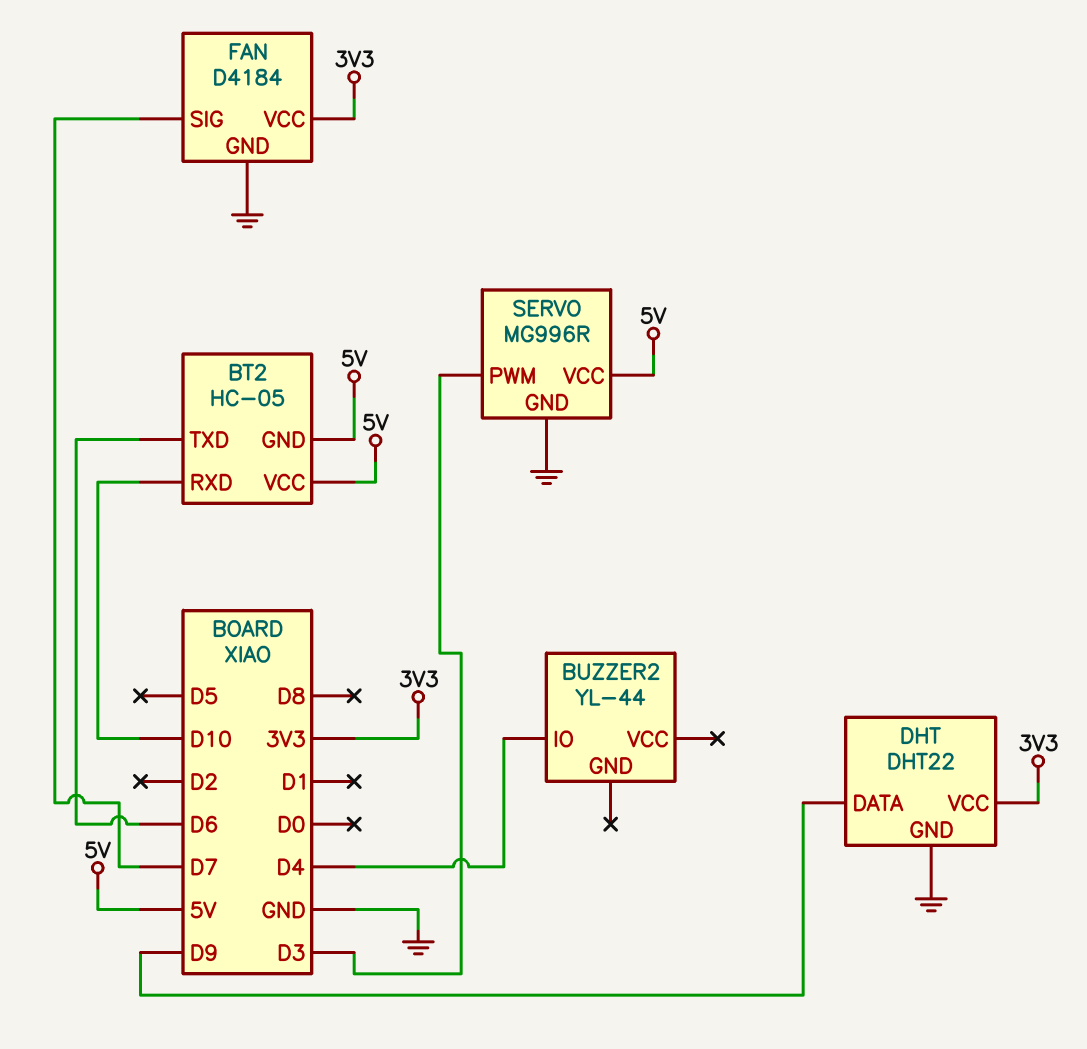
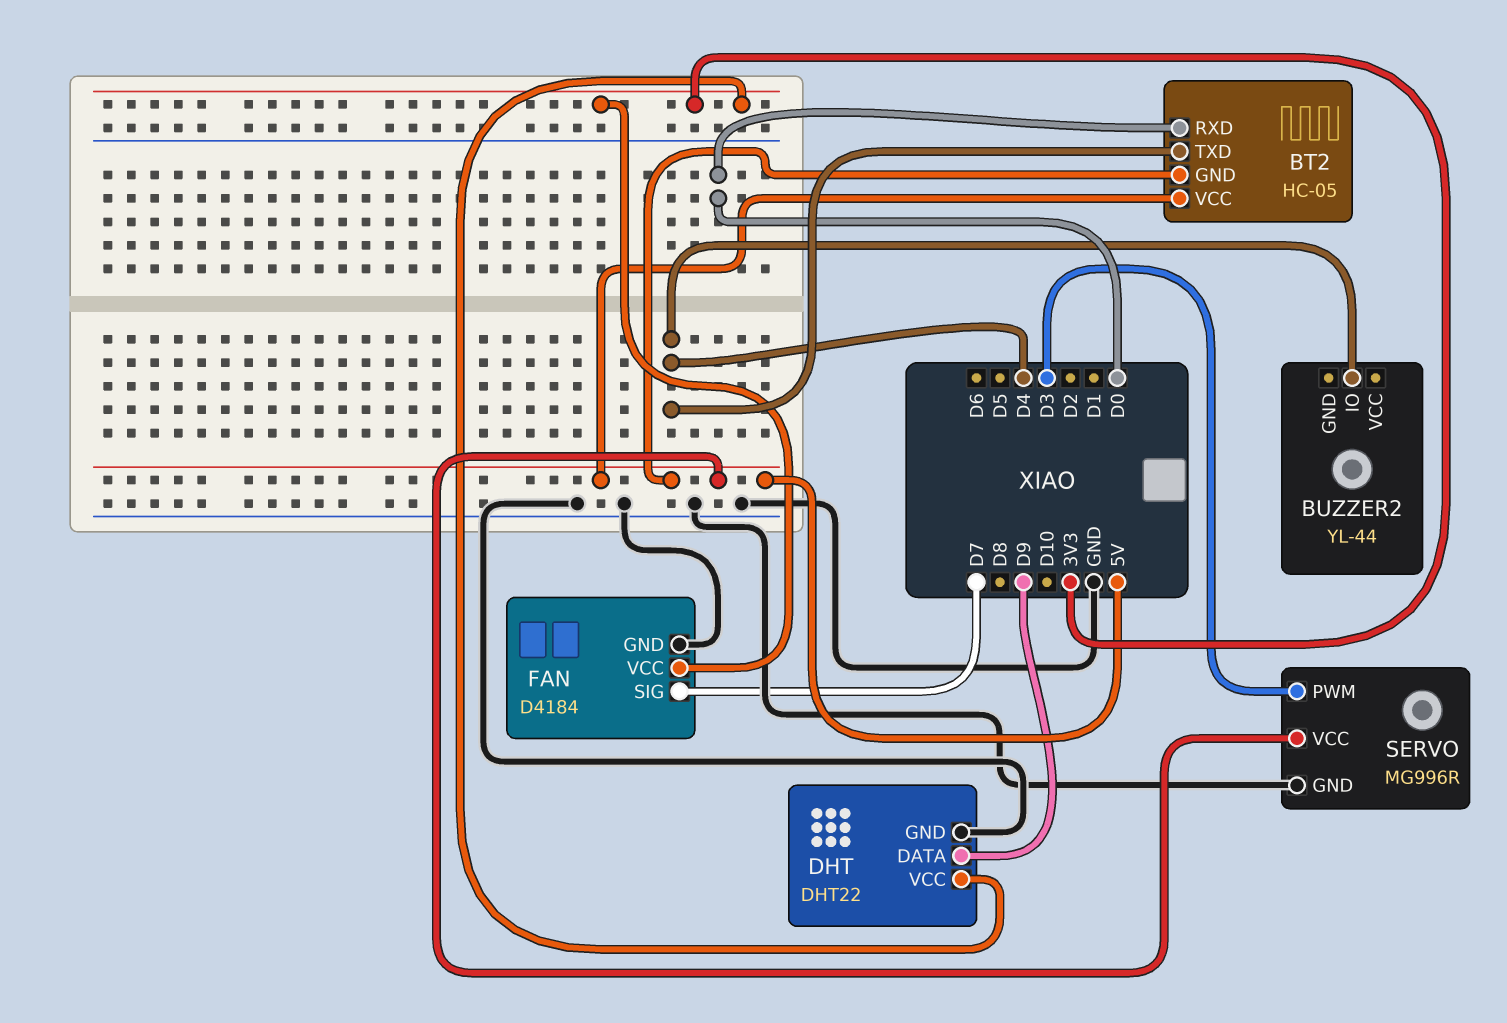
BT2 pin RXD: D10 -> D0
BT2 pin TXD: D6 -> D4

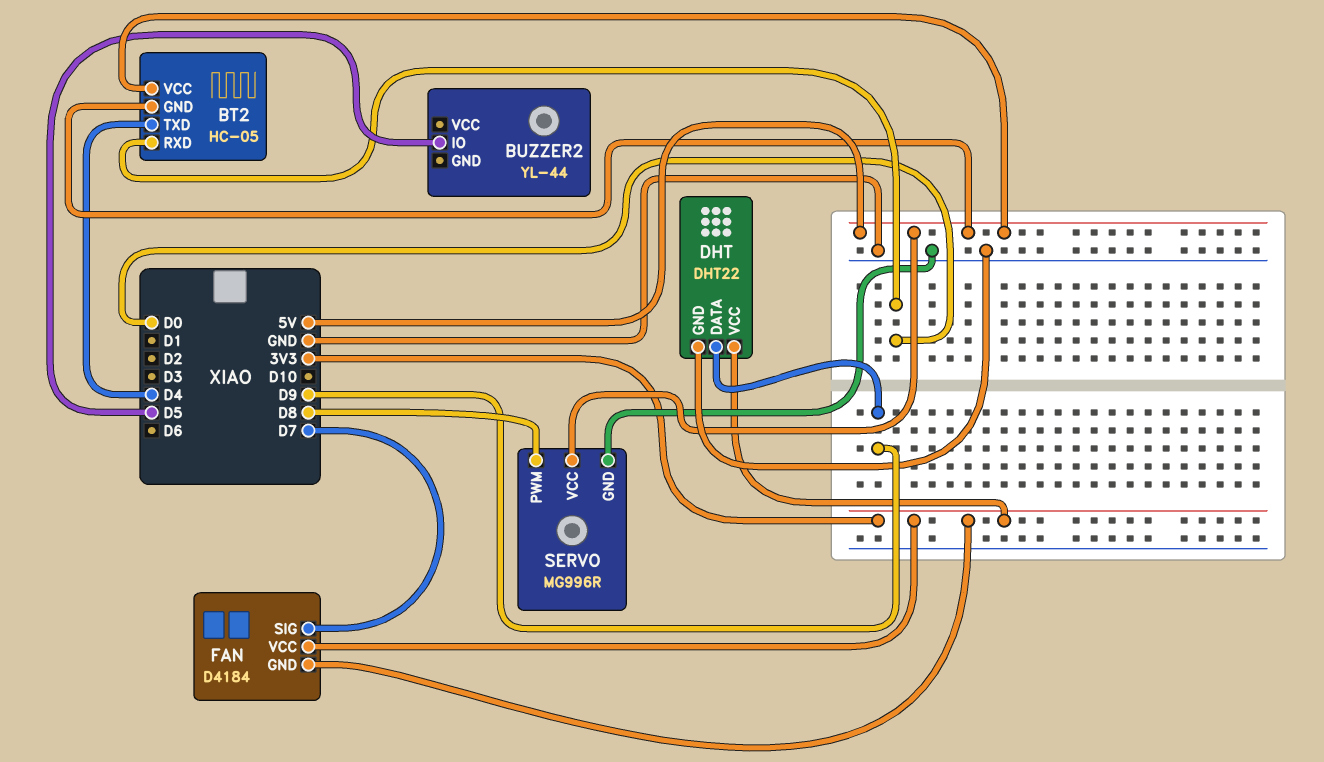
BUZZER2 pin IO: D4 -> D5
FAN pin GND: GND -> 3V3
SERVO pin PWM: D3 -> D8

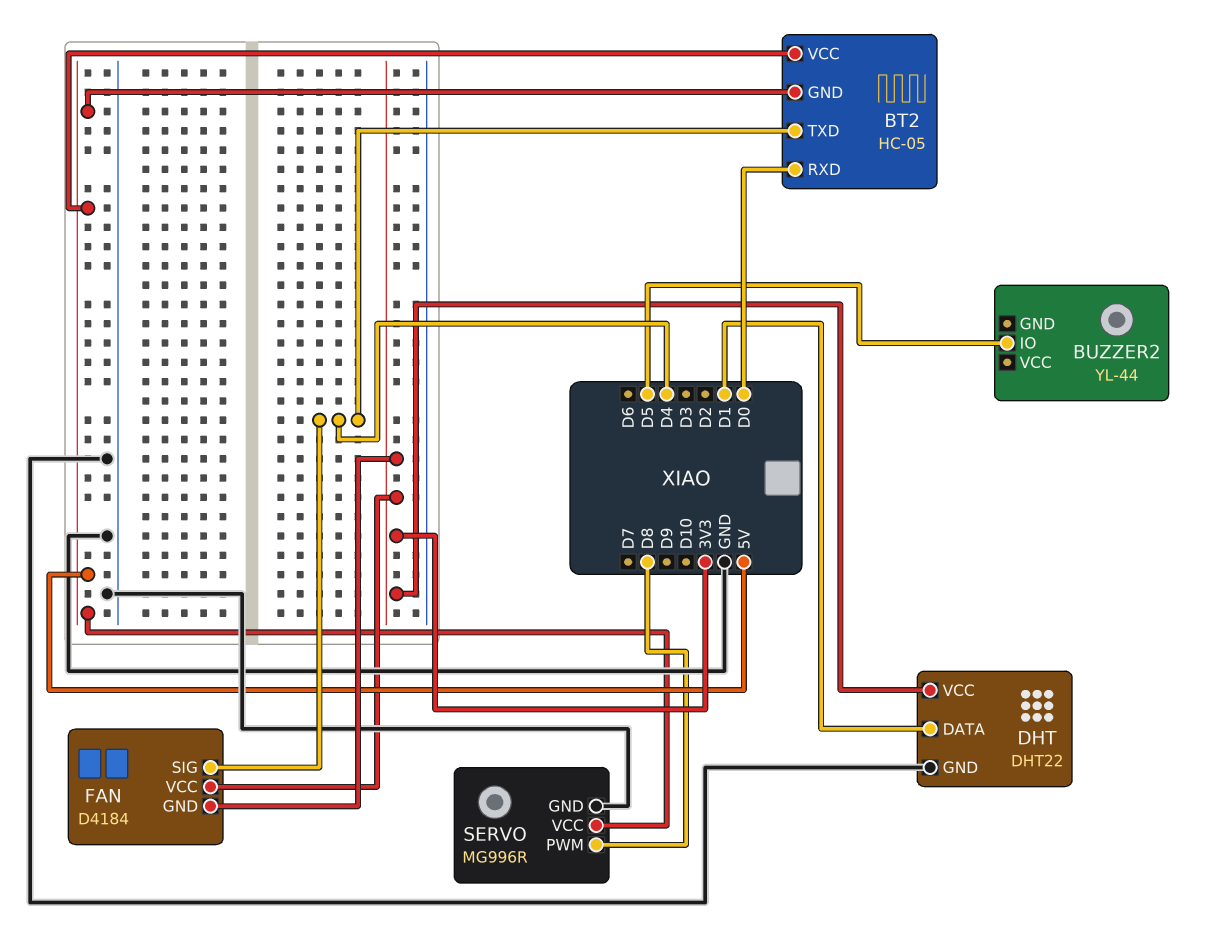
DHT pin DATA: D9 -> D1
FAN pin SIG: D7 -> D4

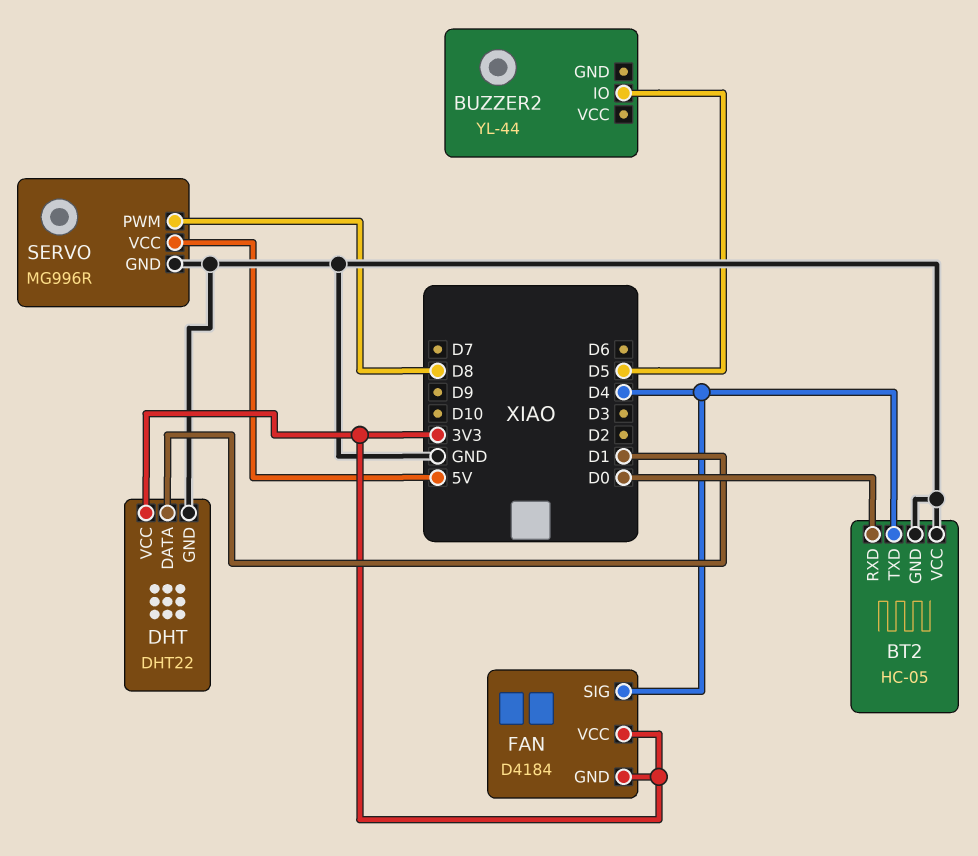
BT2 pin GND: 5V -> GND
BT2 pin VCC: 5V -> GND

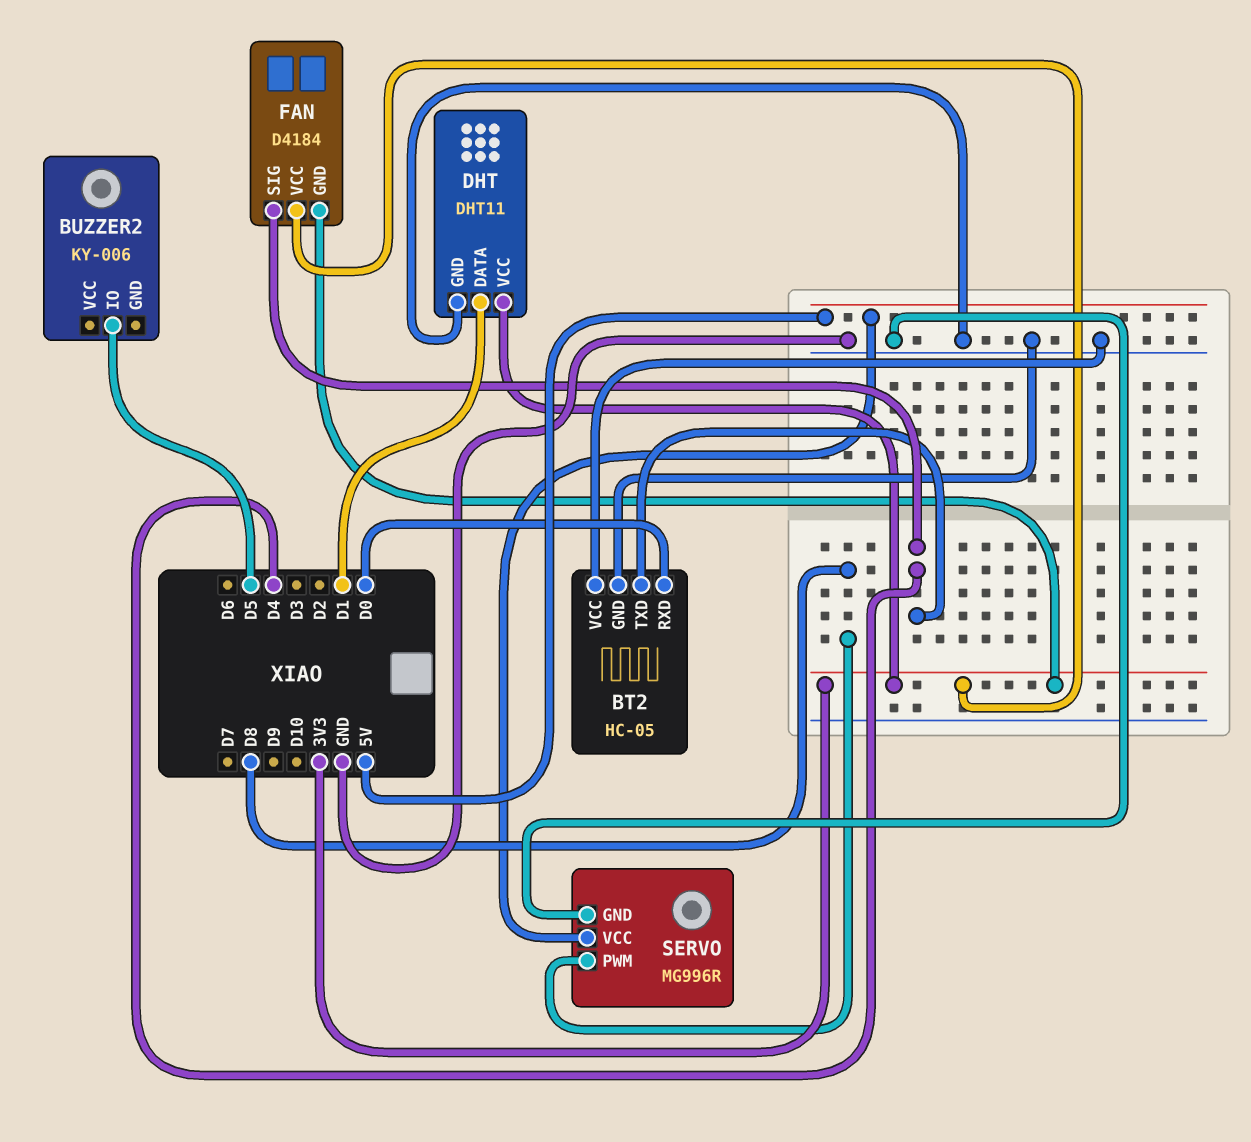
BUZZER2: YL-44 -> KY-006
DHT: DHT22 -> DHT11

